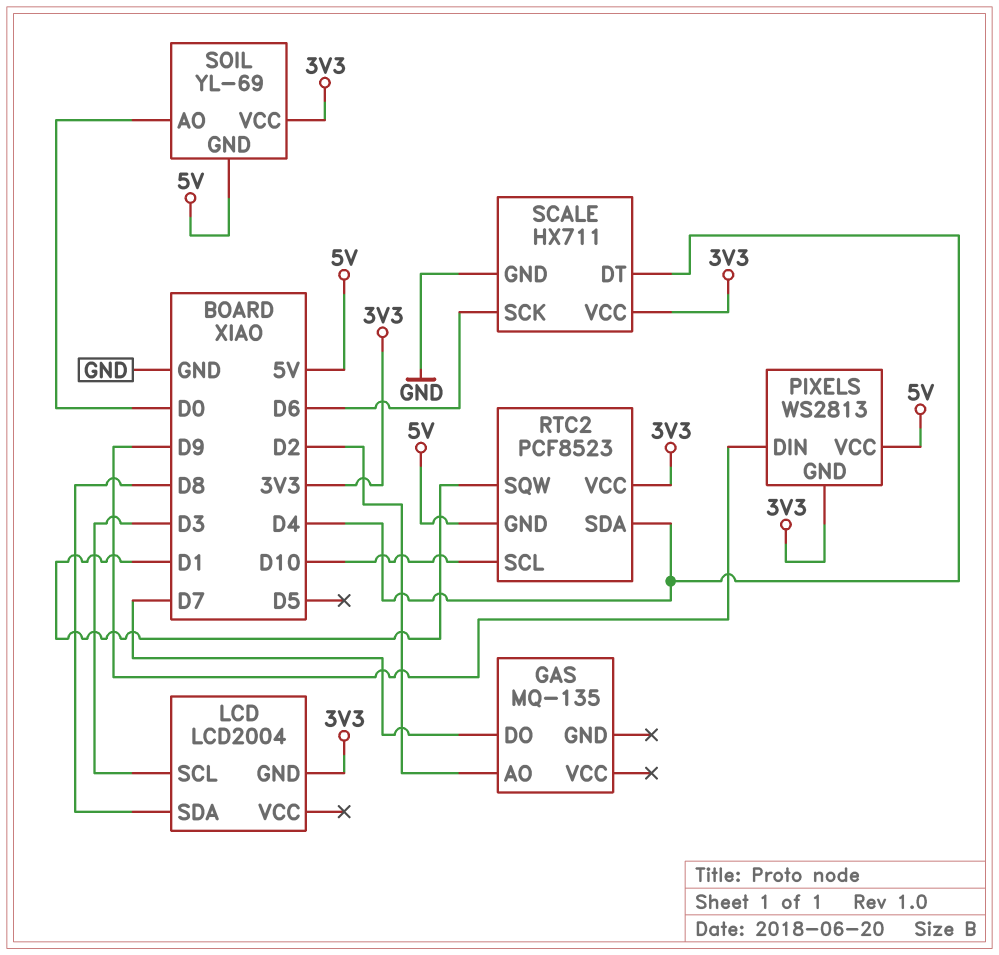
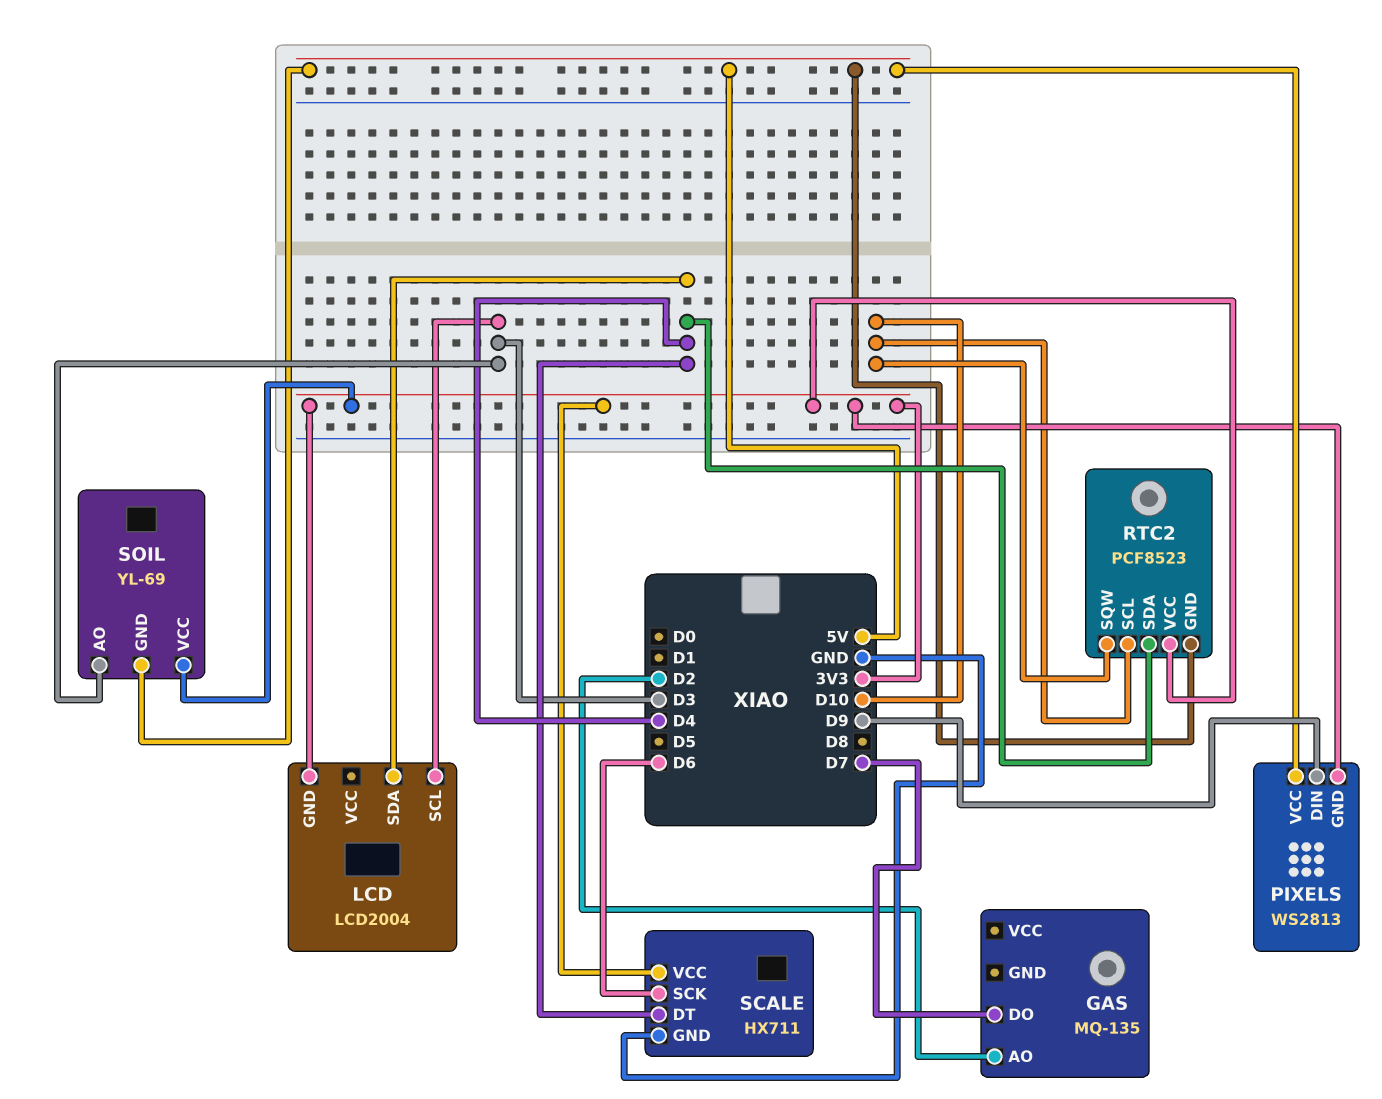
LCD pin SDA: D8 -> D4
RTC2 pin SQW: D1 -> D10
SOIL pin AO: D0 -> D3

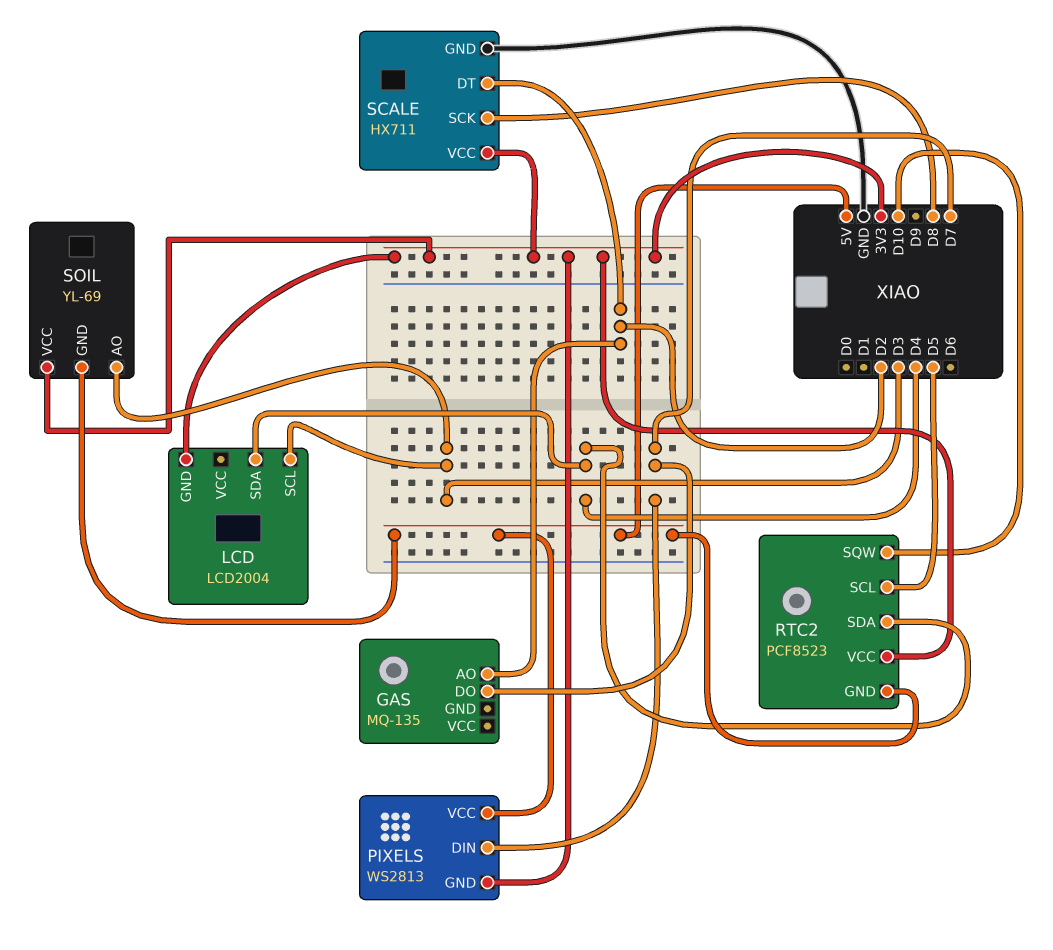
PIXELS pin DIN: D9 -> D7
RTC2 pin SCL: D10 -> D5
SCALE pin DT: D4 -> D2
SCALE pin SCK: D6 -> D8

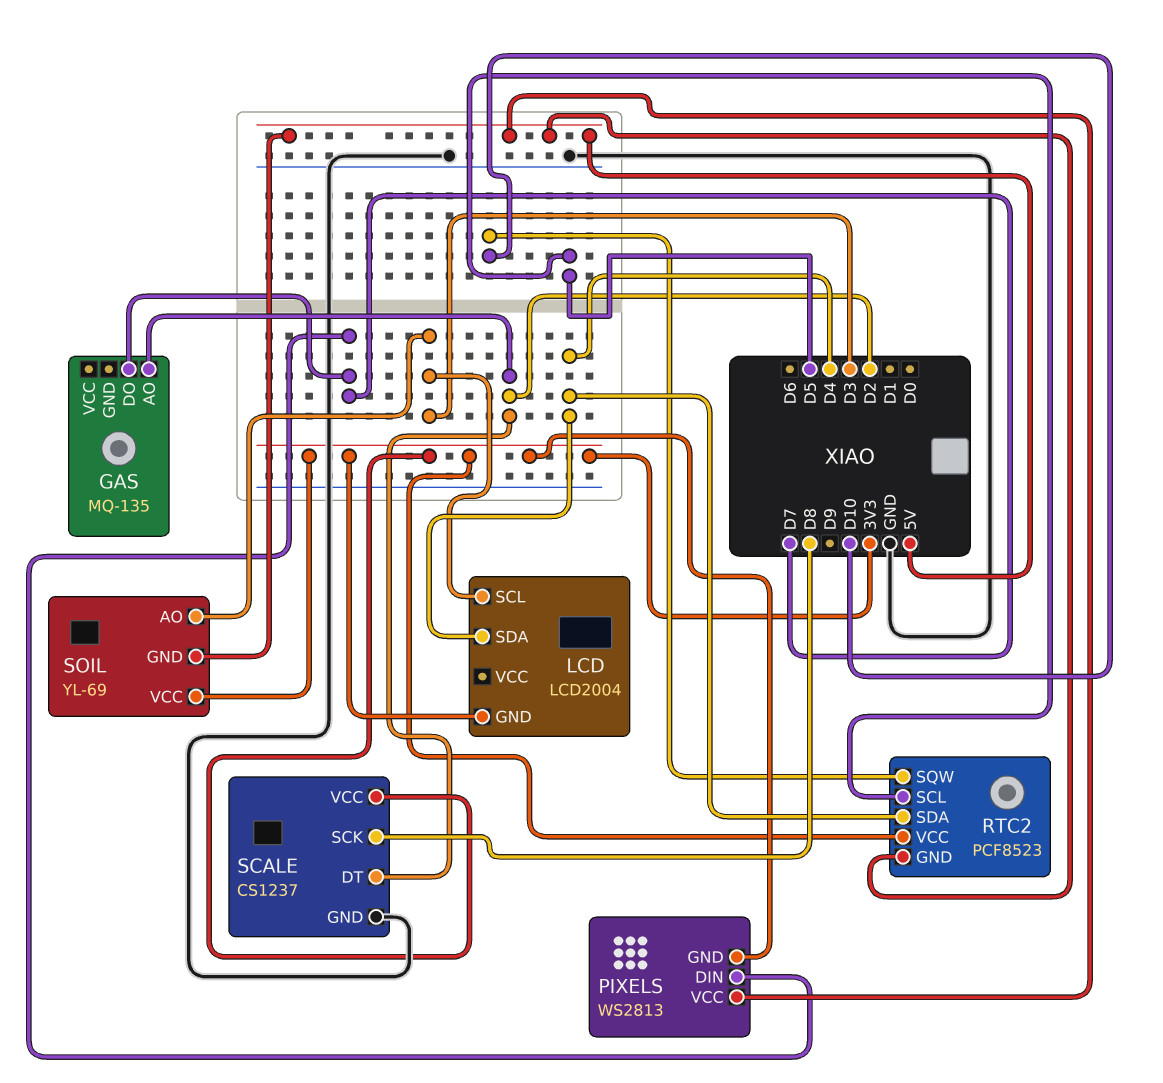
SCALE: HX711 -> CS1237

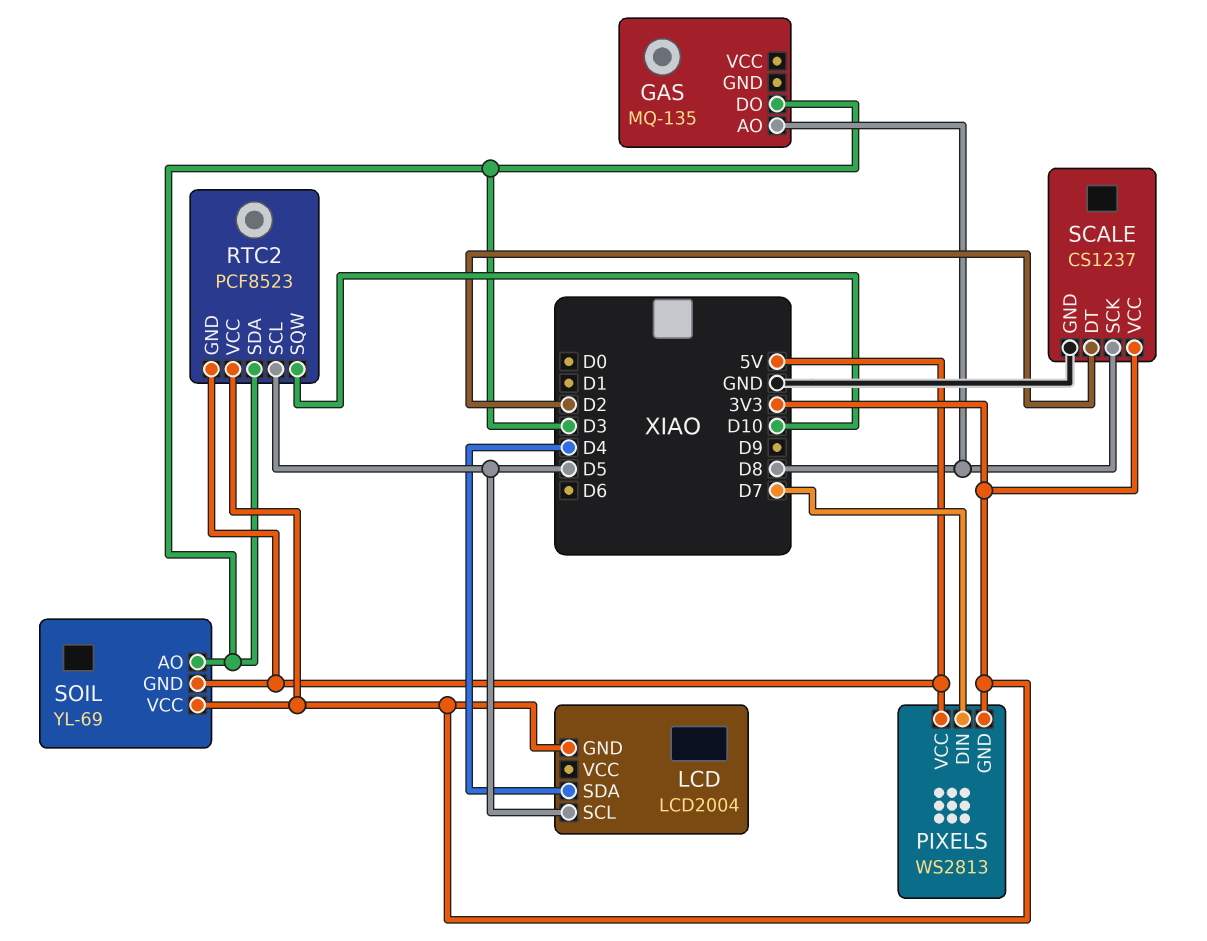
GAS pin AO: D2 -> D8
GAS pin DO: D7 -> D3
LCD pin SCL: D3 -> D5
RTC2 pin SDA: D4 -> D3

